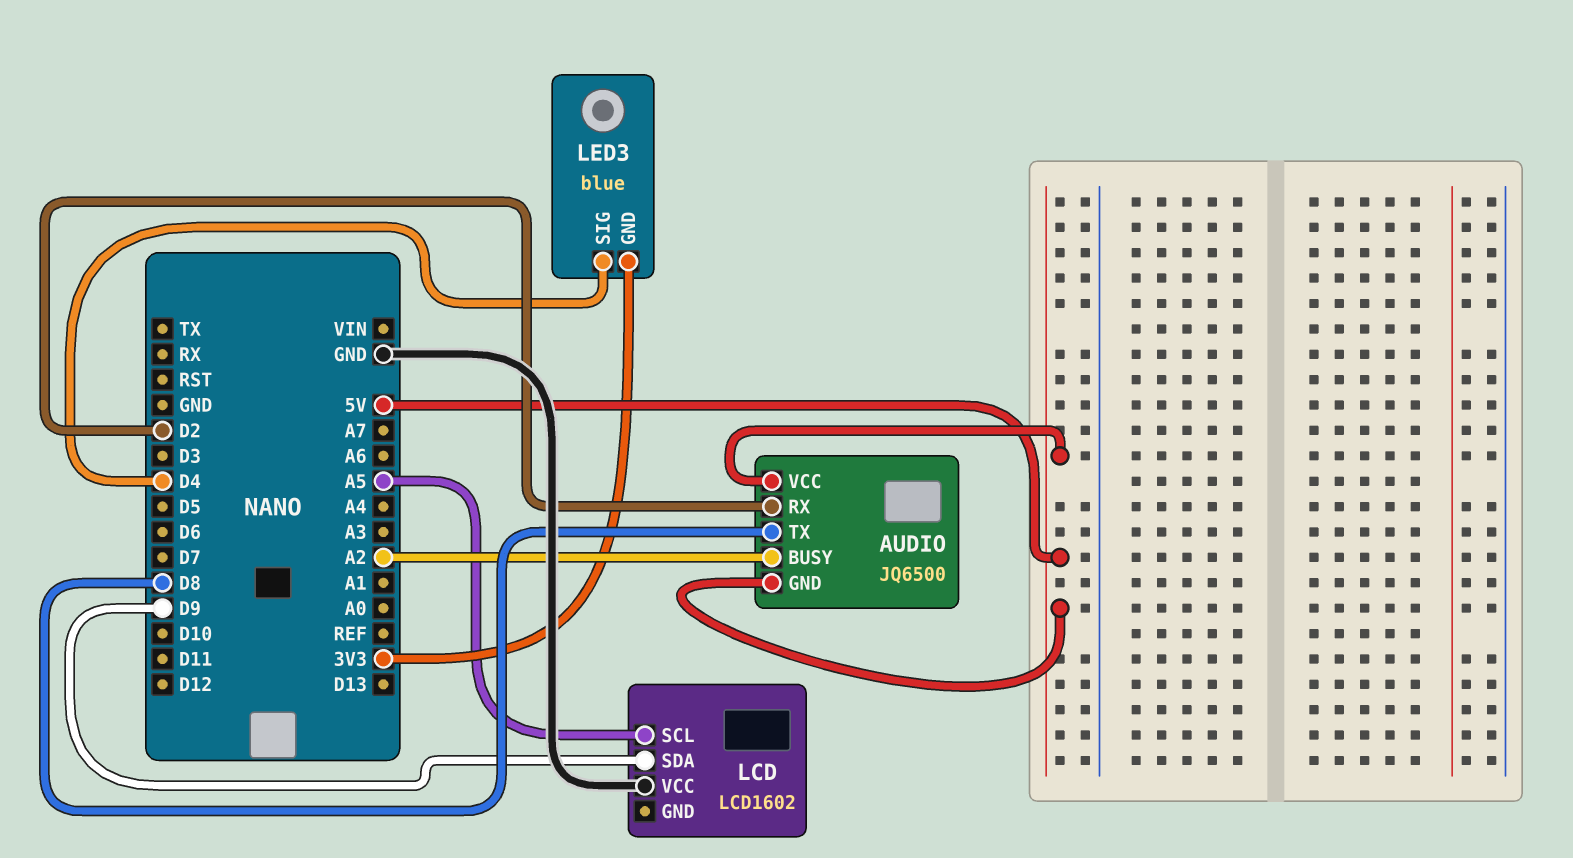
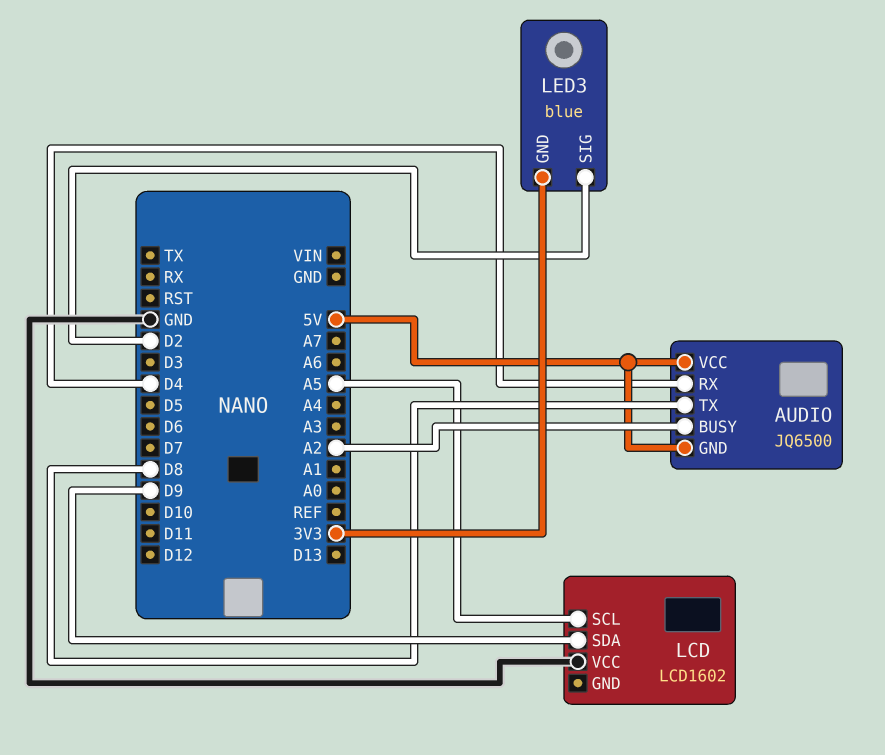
AUDIO pin RX: D2 -> D4
LED3 pin SIG: D4 -> D2

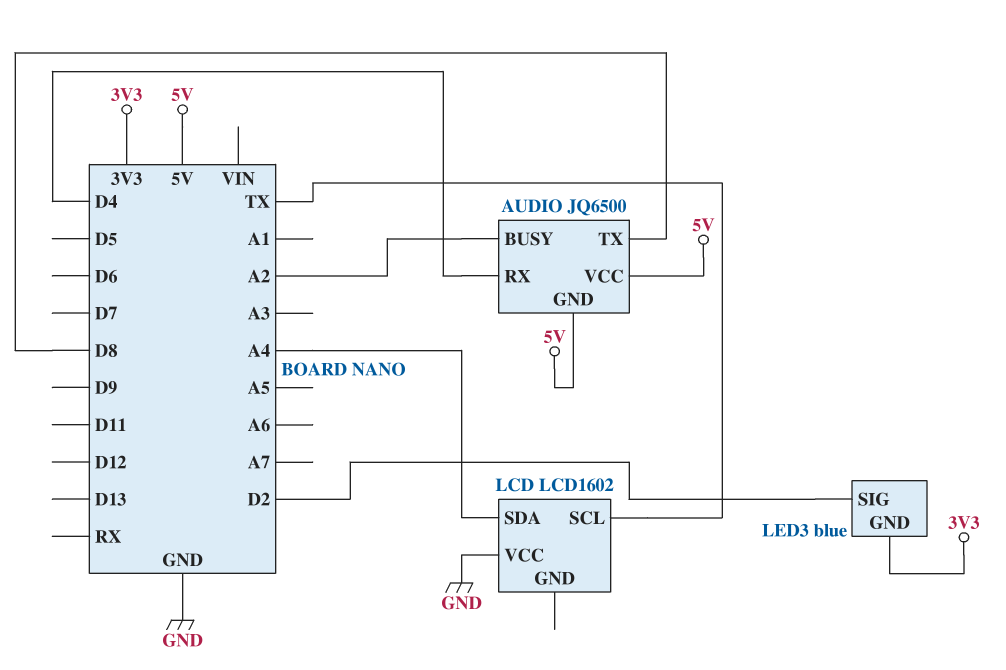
LCD pin SCL: A5 -> TX
LCD pin SDA: D9 -> A4

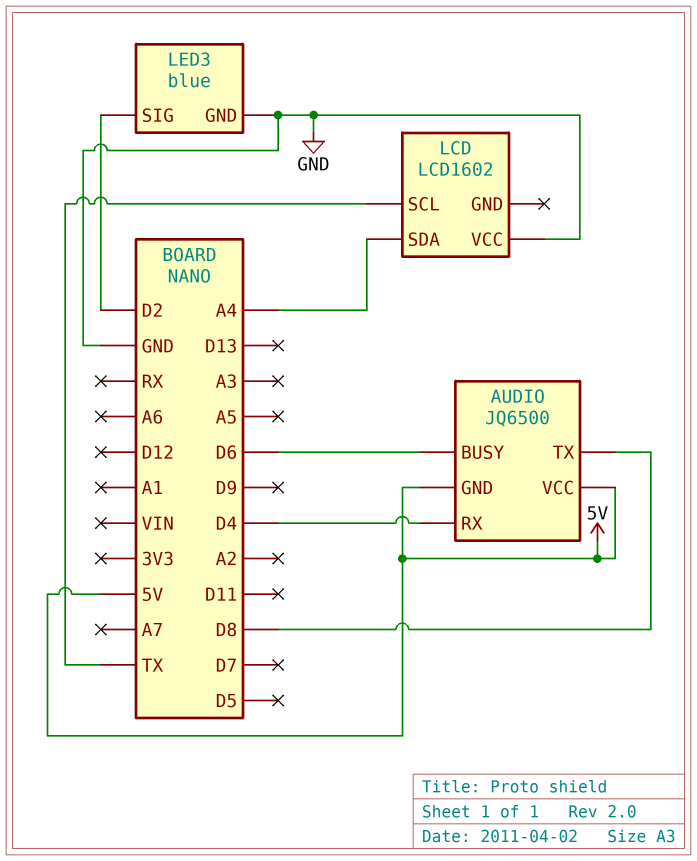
AUDIO pin BUSY: A2 -> D6
LED3 pin GND: 3V3 -> GND

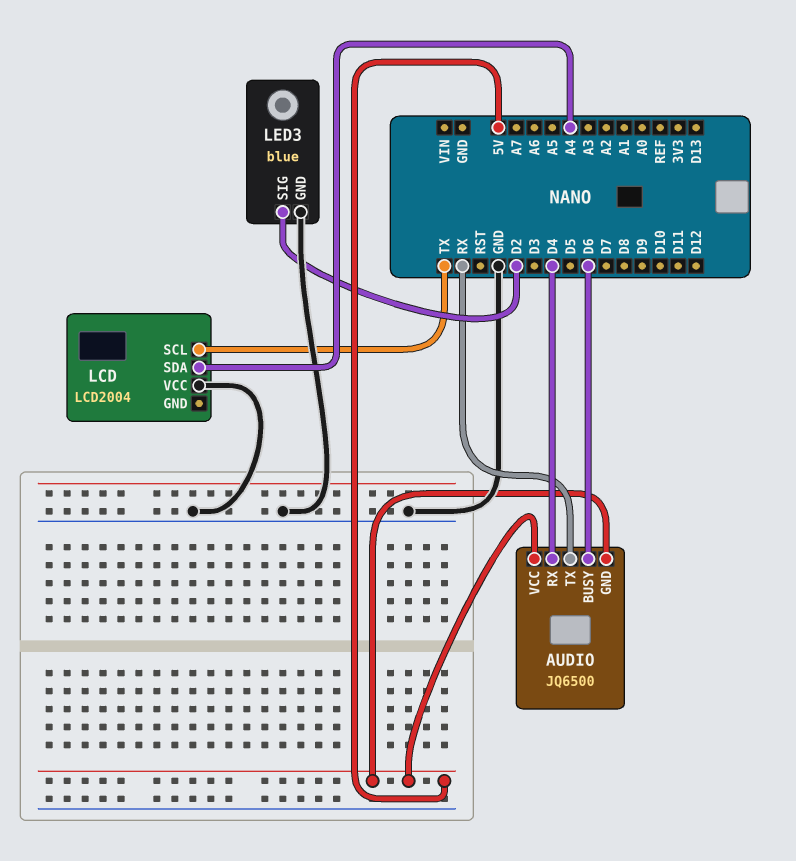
AUDIO pin TX: D8 -> RX
LCD: LCD1602 -> LCD2004

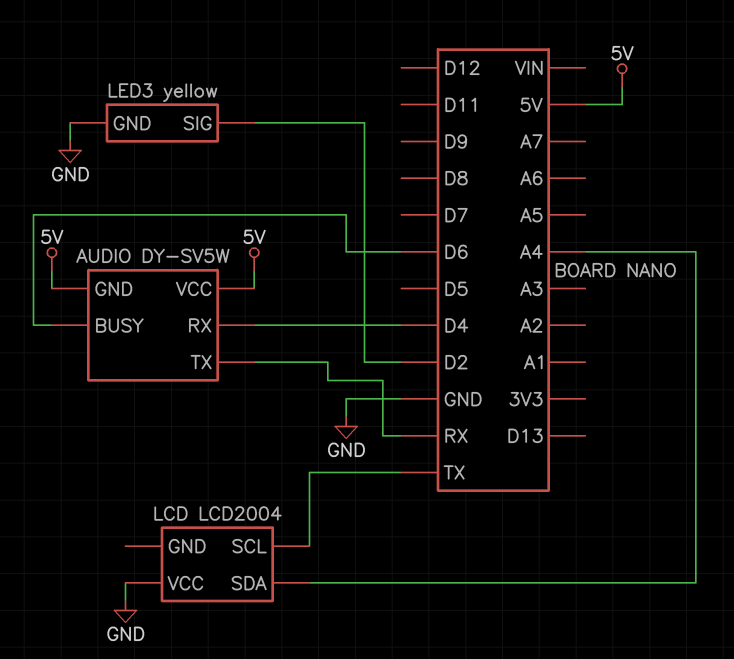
AUDIO: JQ6500 -> DY-SV5W
LED3: blue -> yellow

